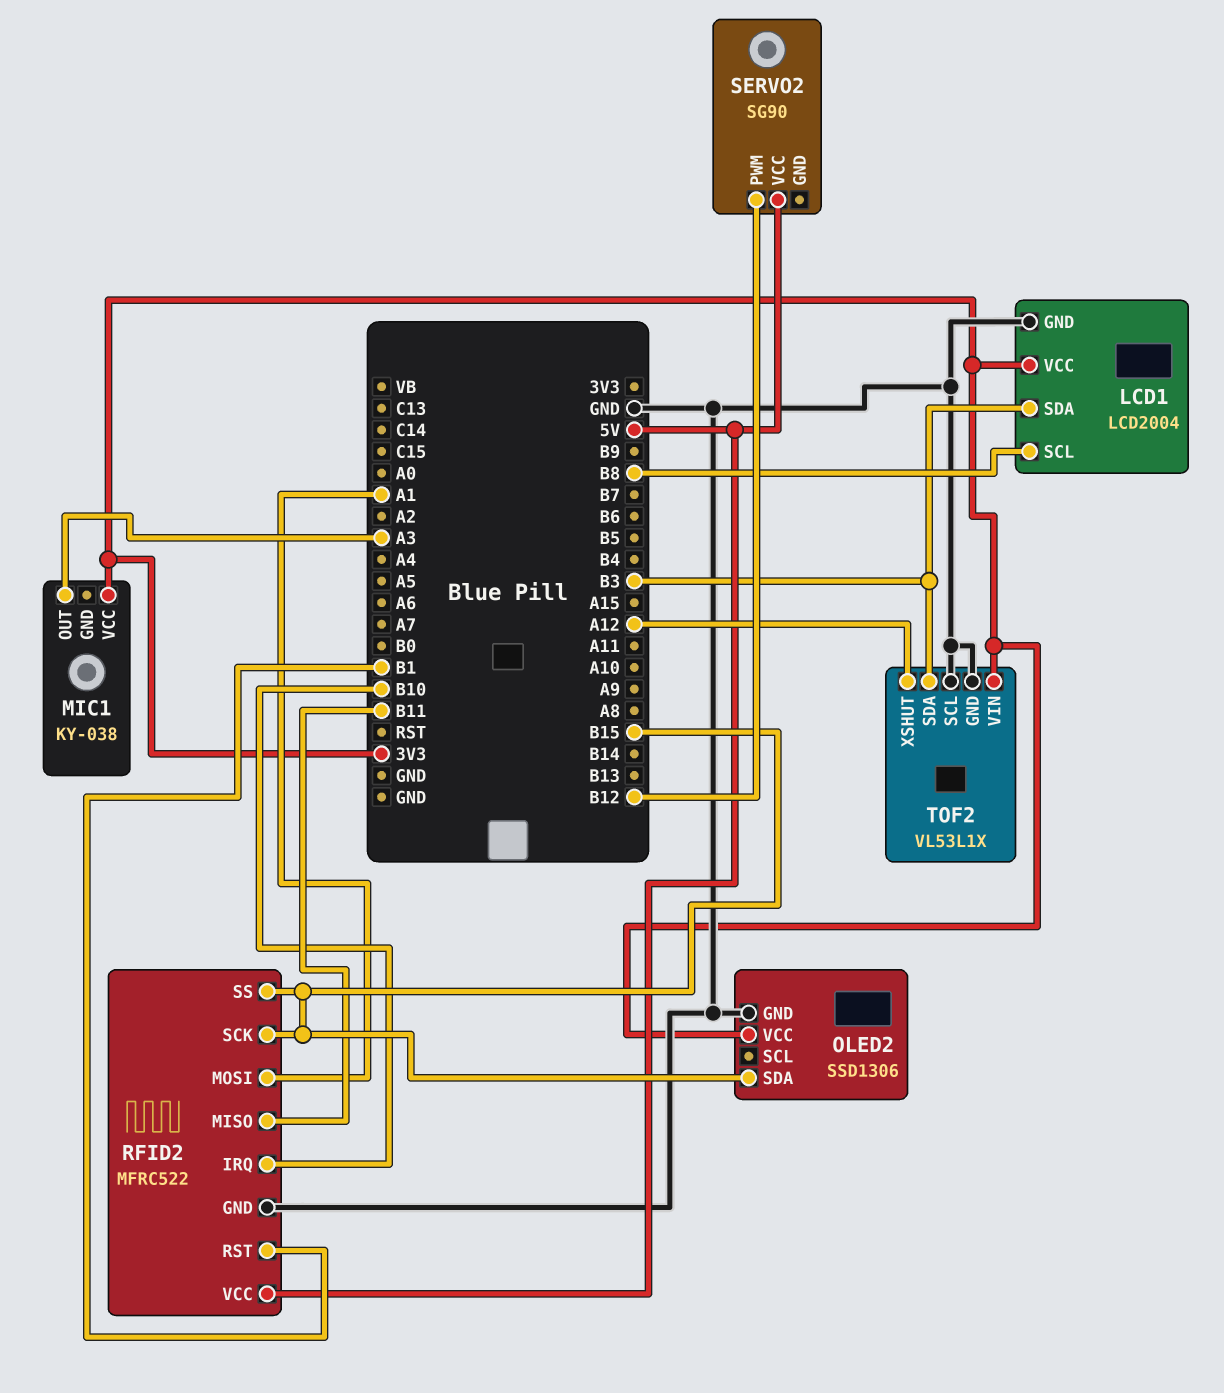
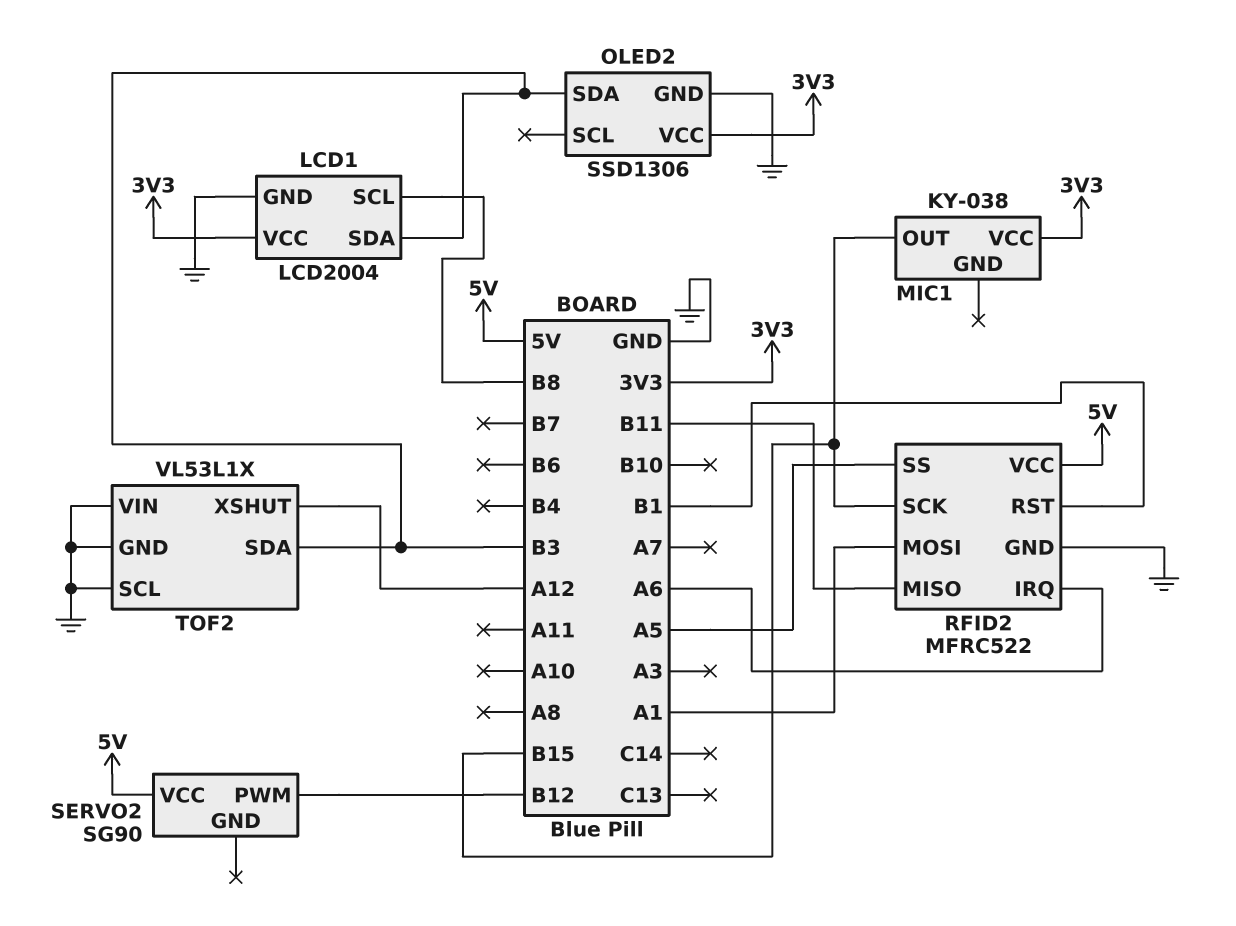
MIC1 pin OUT: A3 -> B15
OLED2 pin SDA: B15 -> B3
RFID2 pin IRQ: B10 -> A6
RFID2 pin SS: B15 -> A5
TOF2 pin VIN: 3V3 -> GND

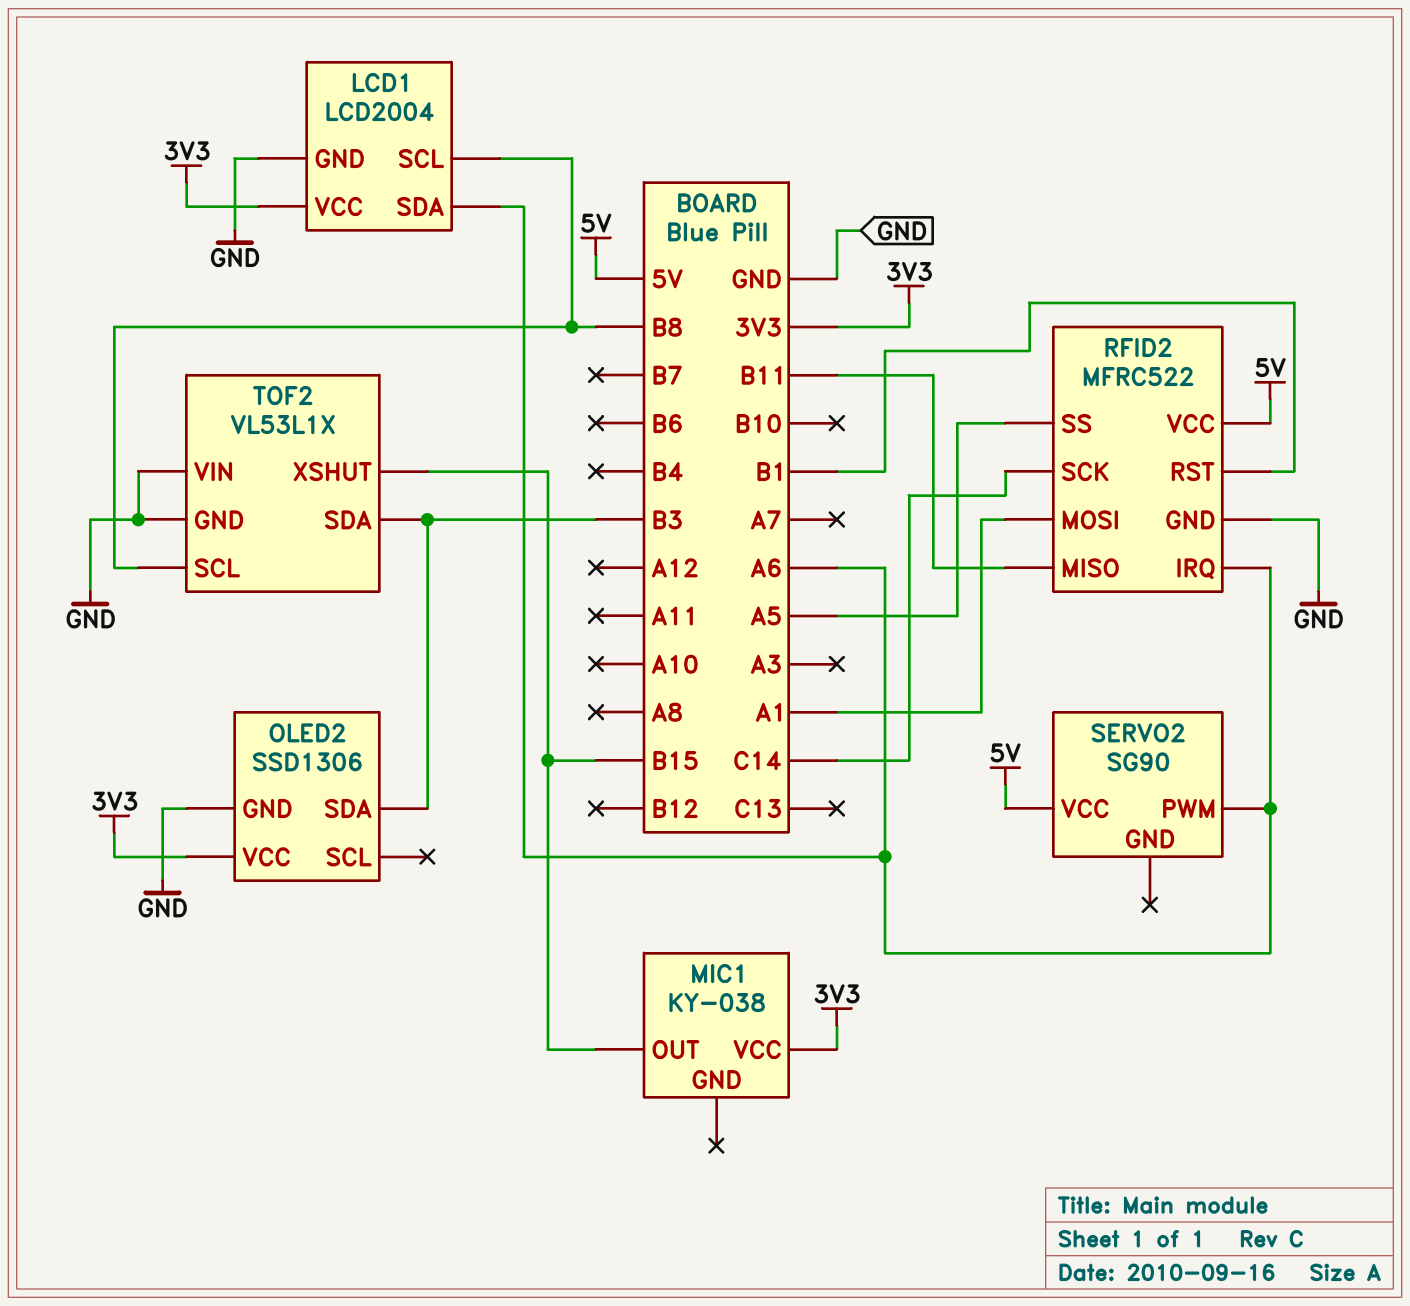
LCD1 pin SDA: B3 -> A6
RFID2 pin SCK: B15 -> C14
SERVO2 pin PWM: B12 -> A6
TOF2 pin SCL: GND -> B8
TOF2 pin XSHUT: A12 -> B15

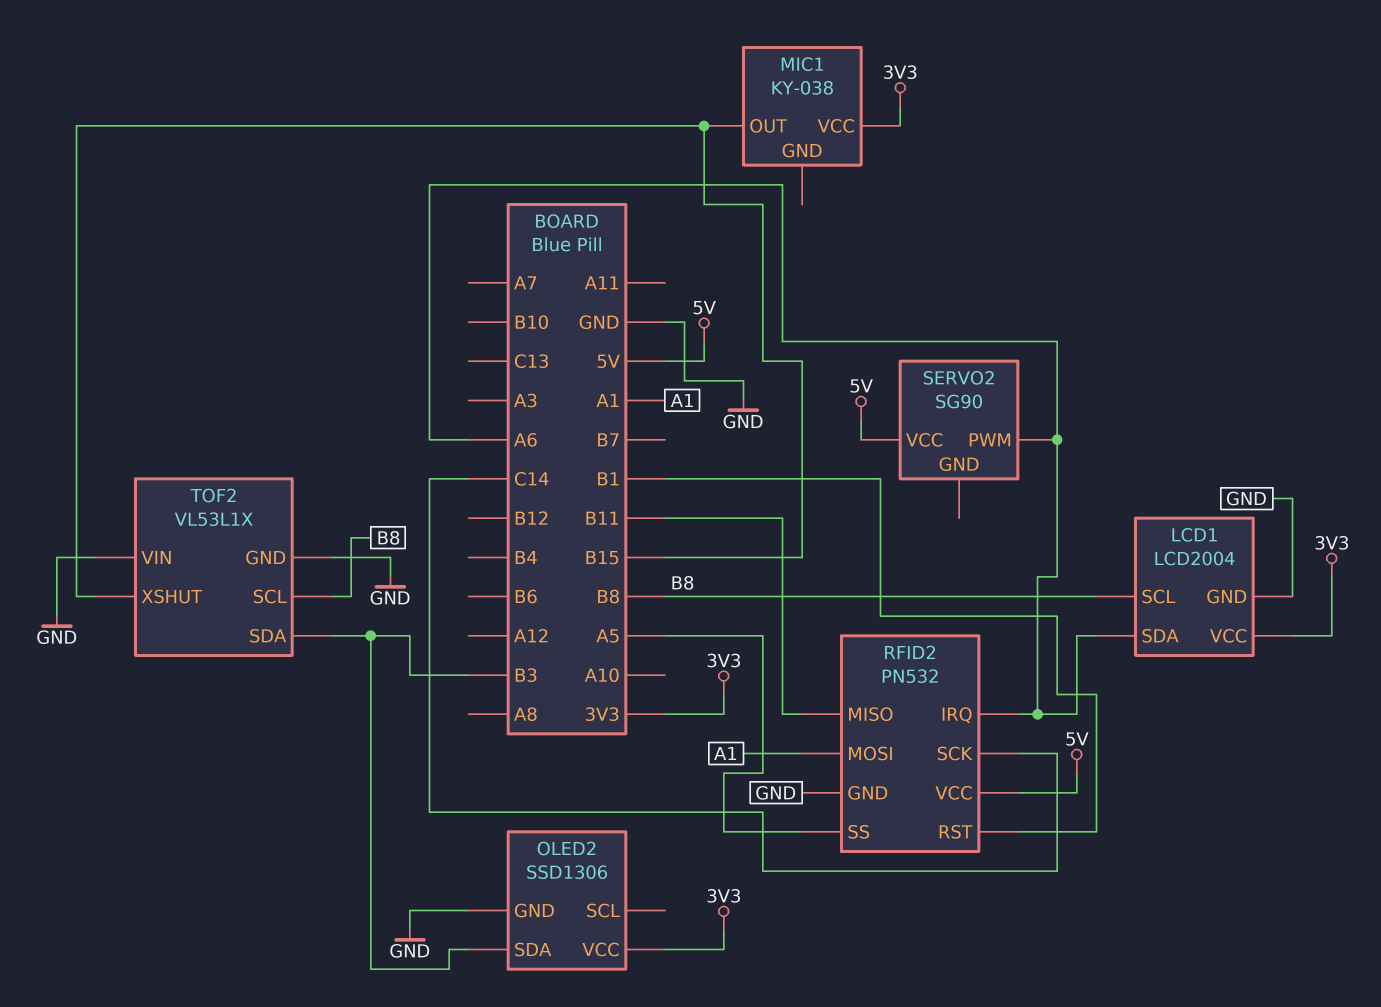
RFID2: MFRC522 -> PN532

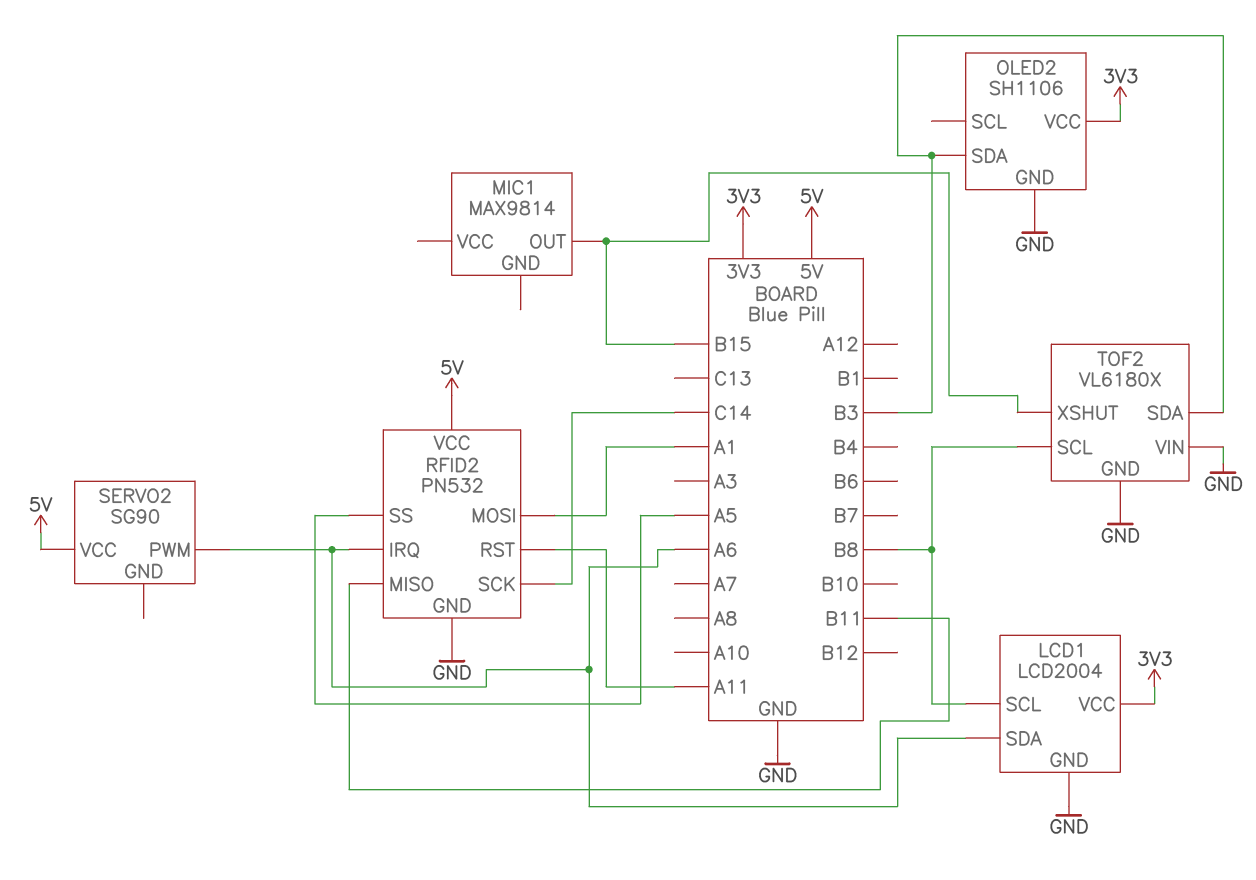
MIC1: KY-038 -> MAX9814
MIC1 pin VCC: 3V3 -> none
OLED2: SSD1306 -> SH1106
RFID2 pin RST: B1 -> A11
TOF2: VL53L1X -> VL6180X

